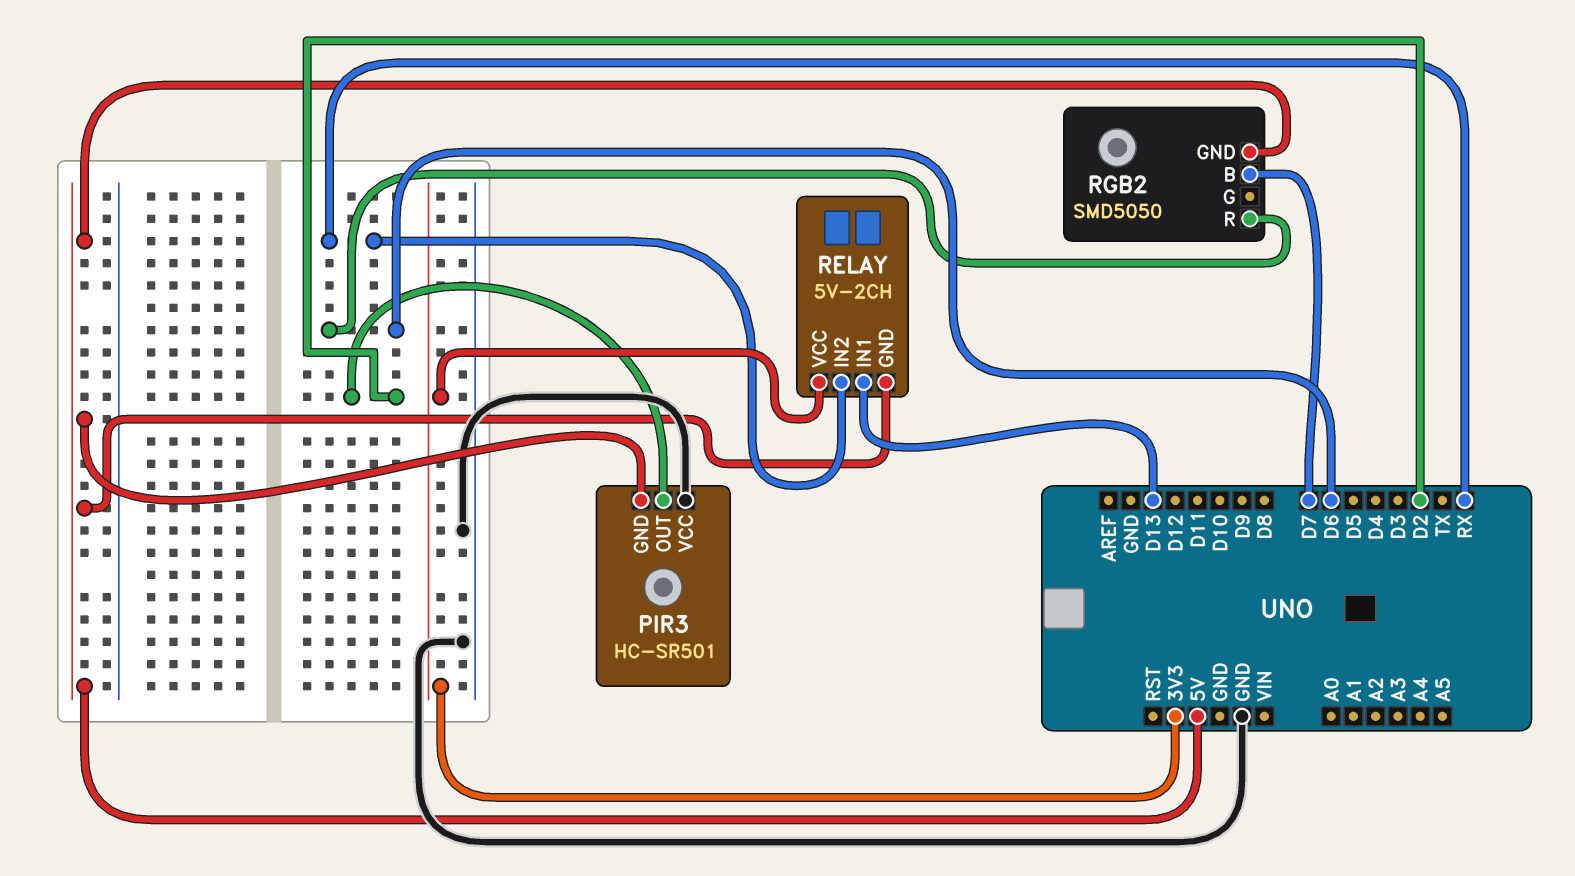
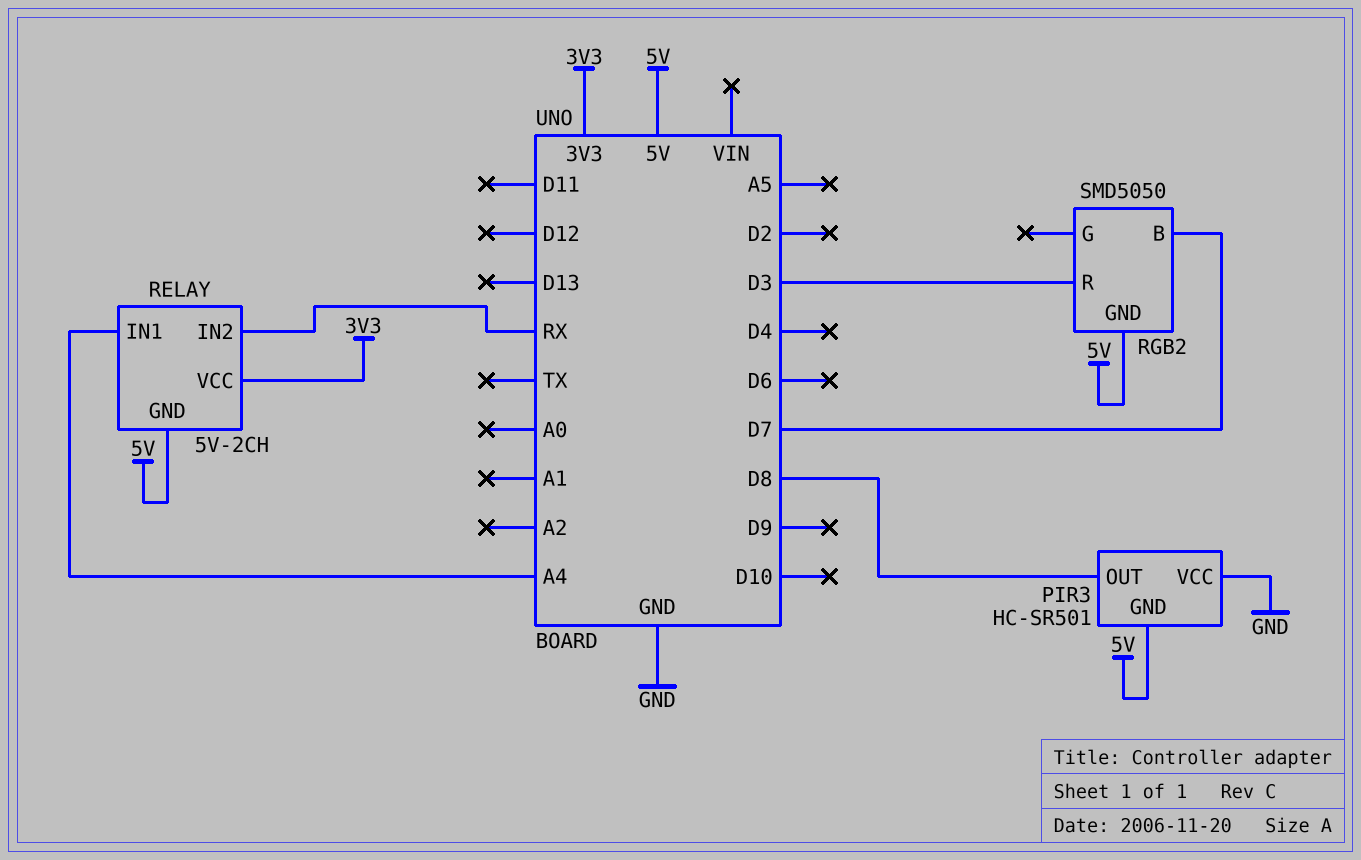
PIR3 pin OUT: D2 -> D8
RELAY pin IN1: D13 -> A4
RGB2 pin R: D6 -> D3

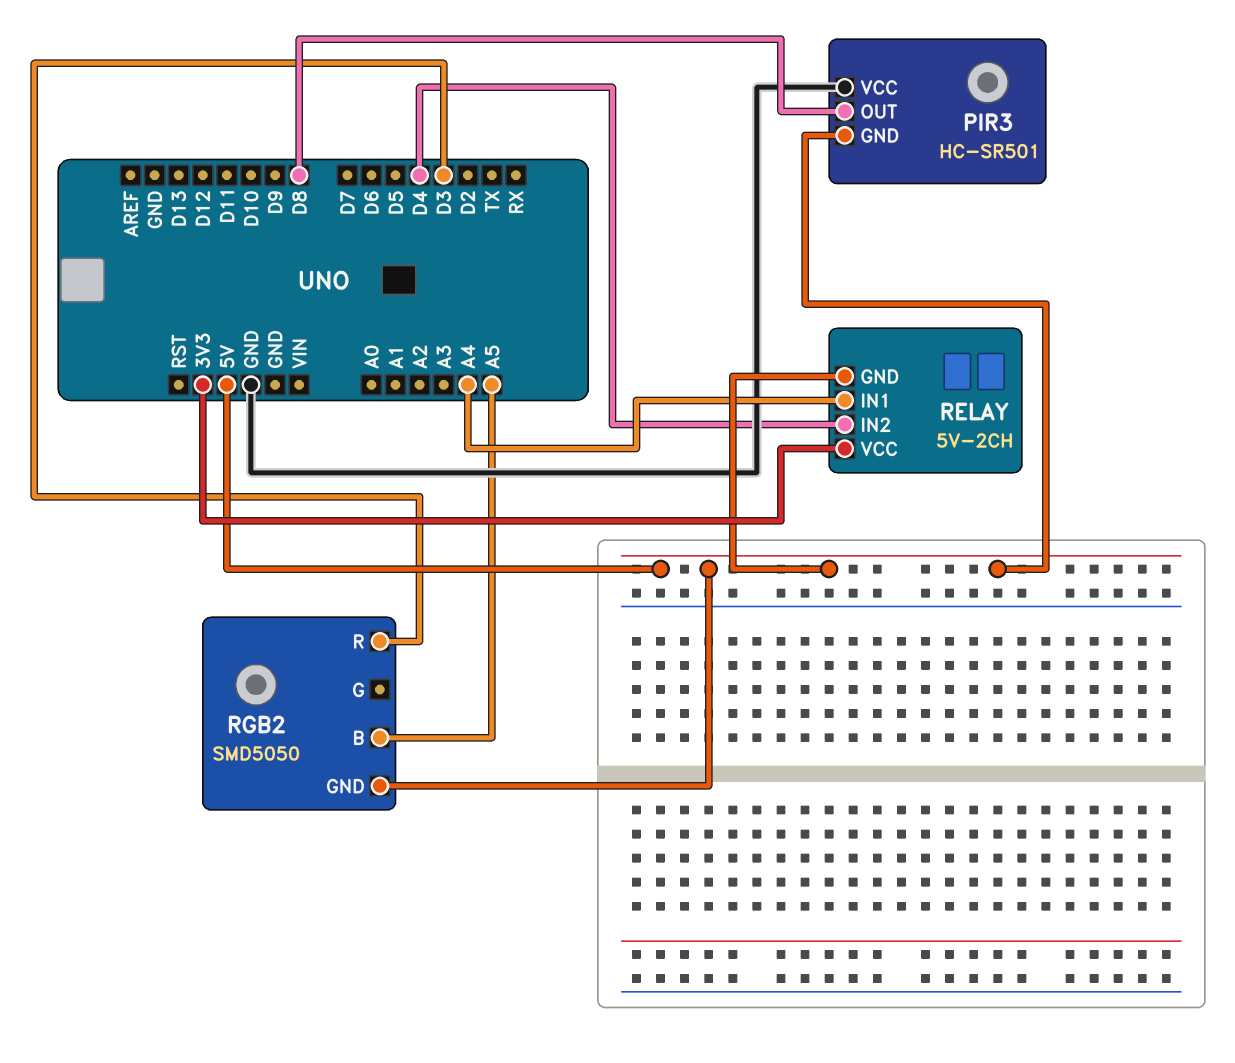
RELAY pin IN2: RX -> D4
RGB2 pin B: D7 -> A5

